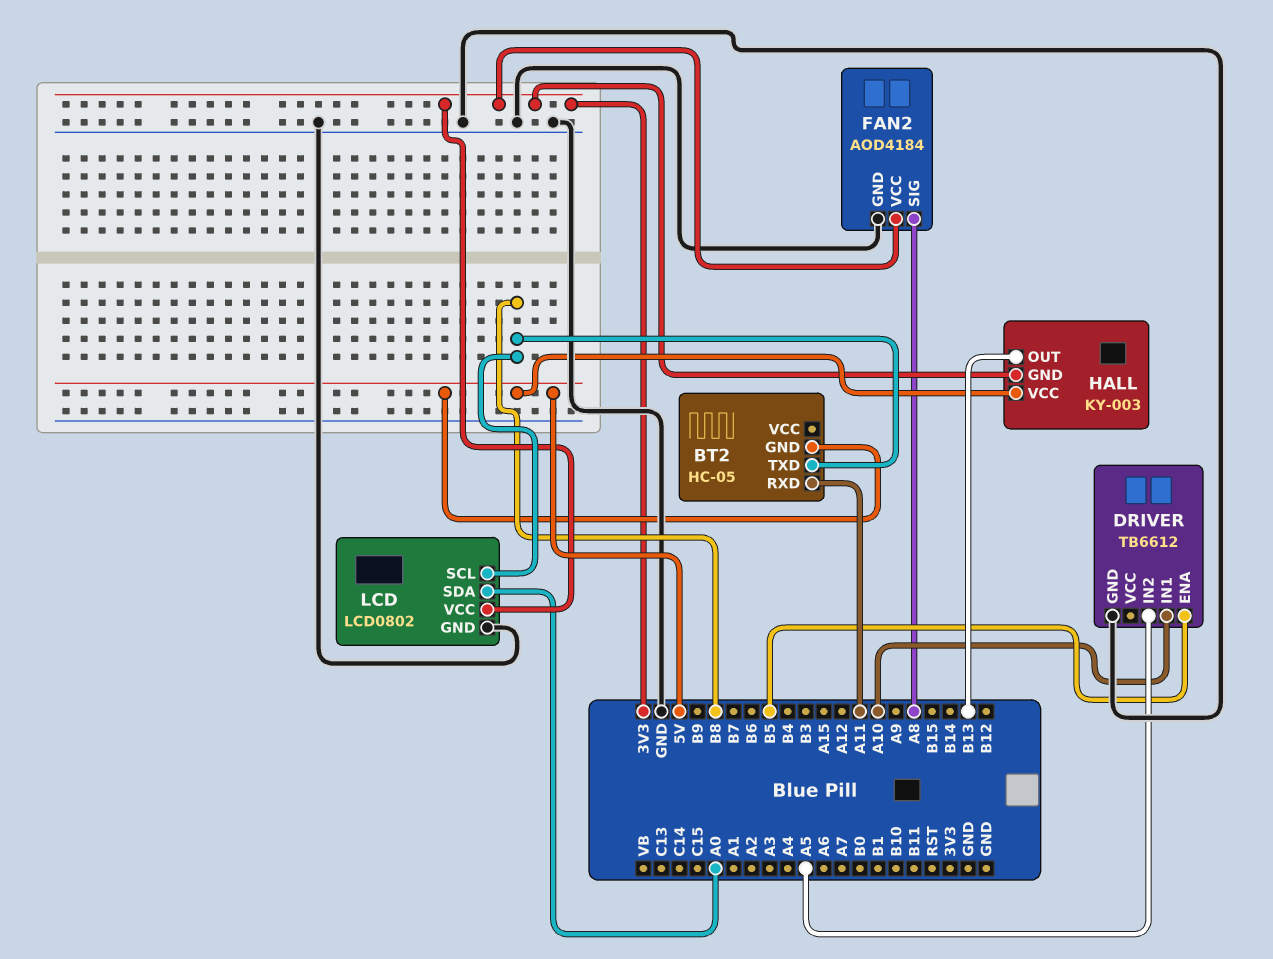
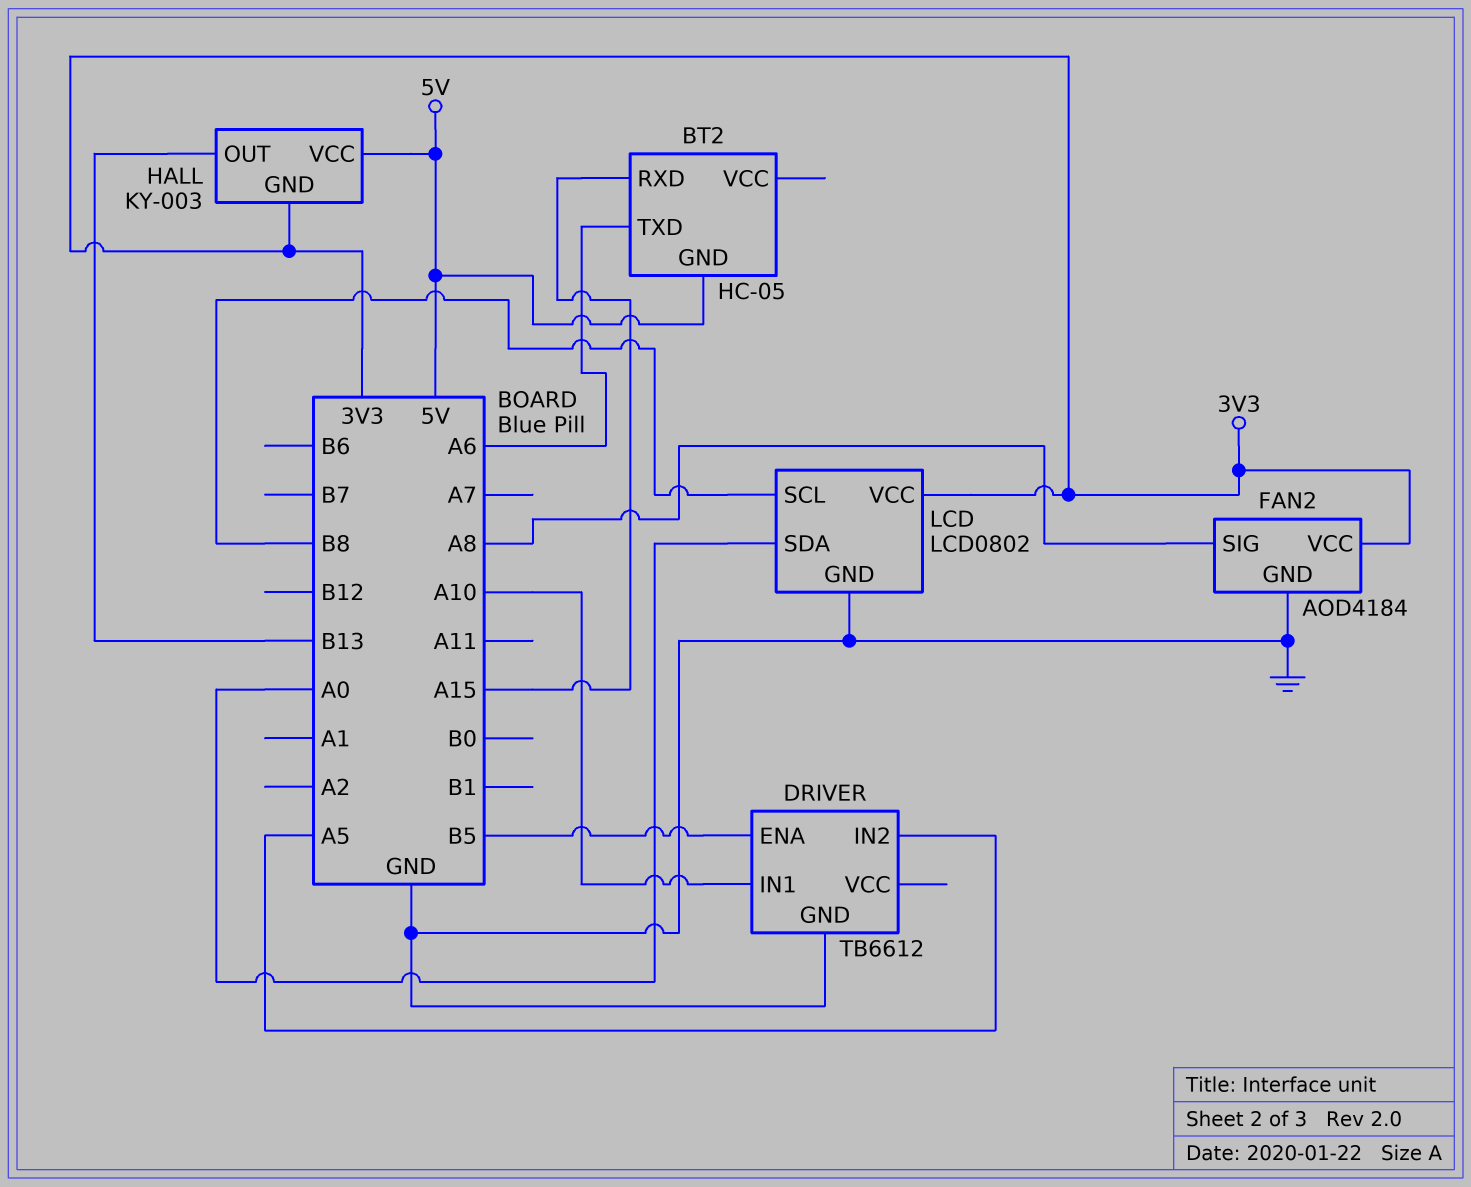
BT2 pin RXD: A11 -> A15
BT2 pin TXD: B8 -> A6

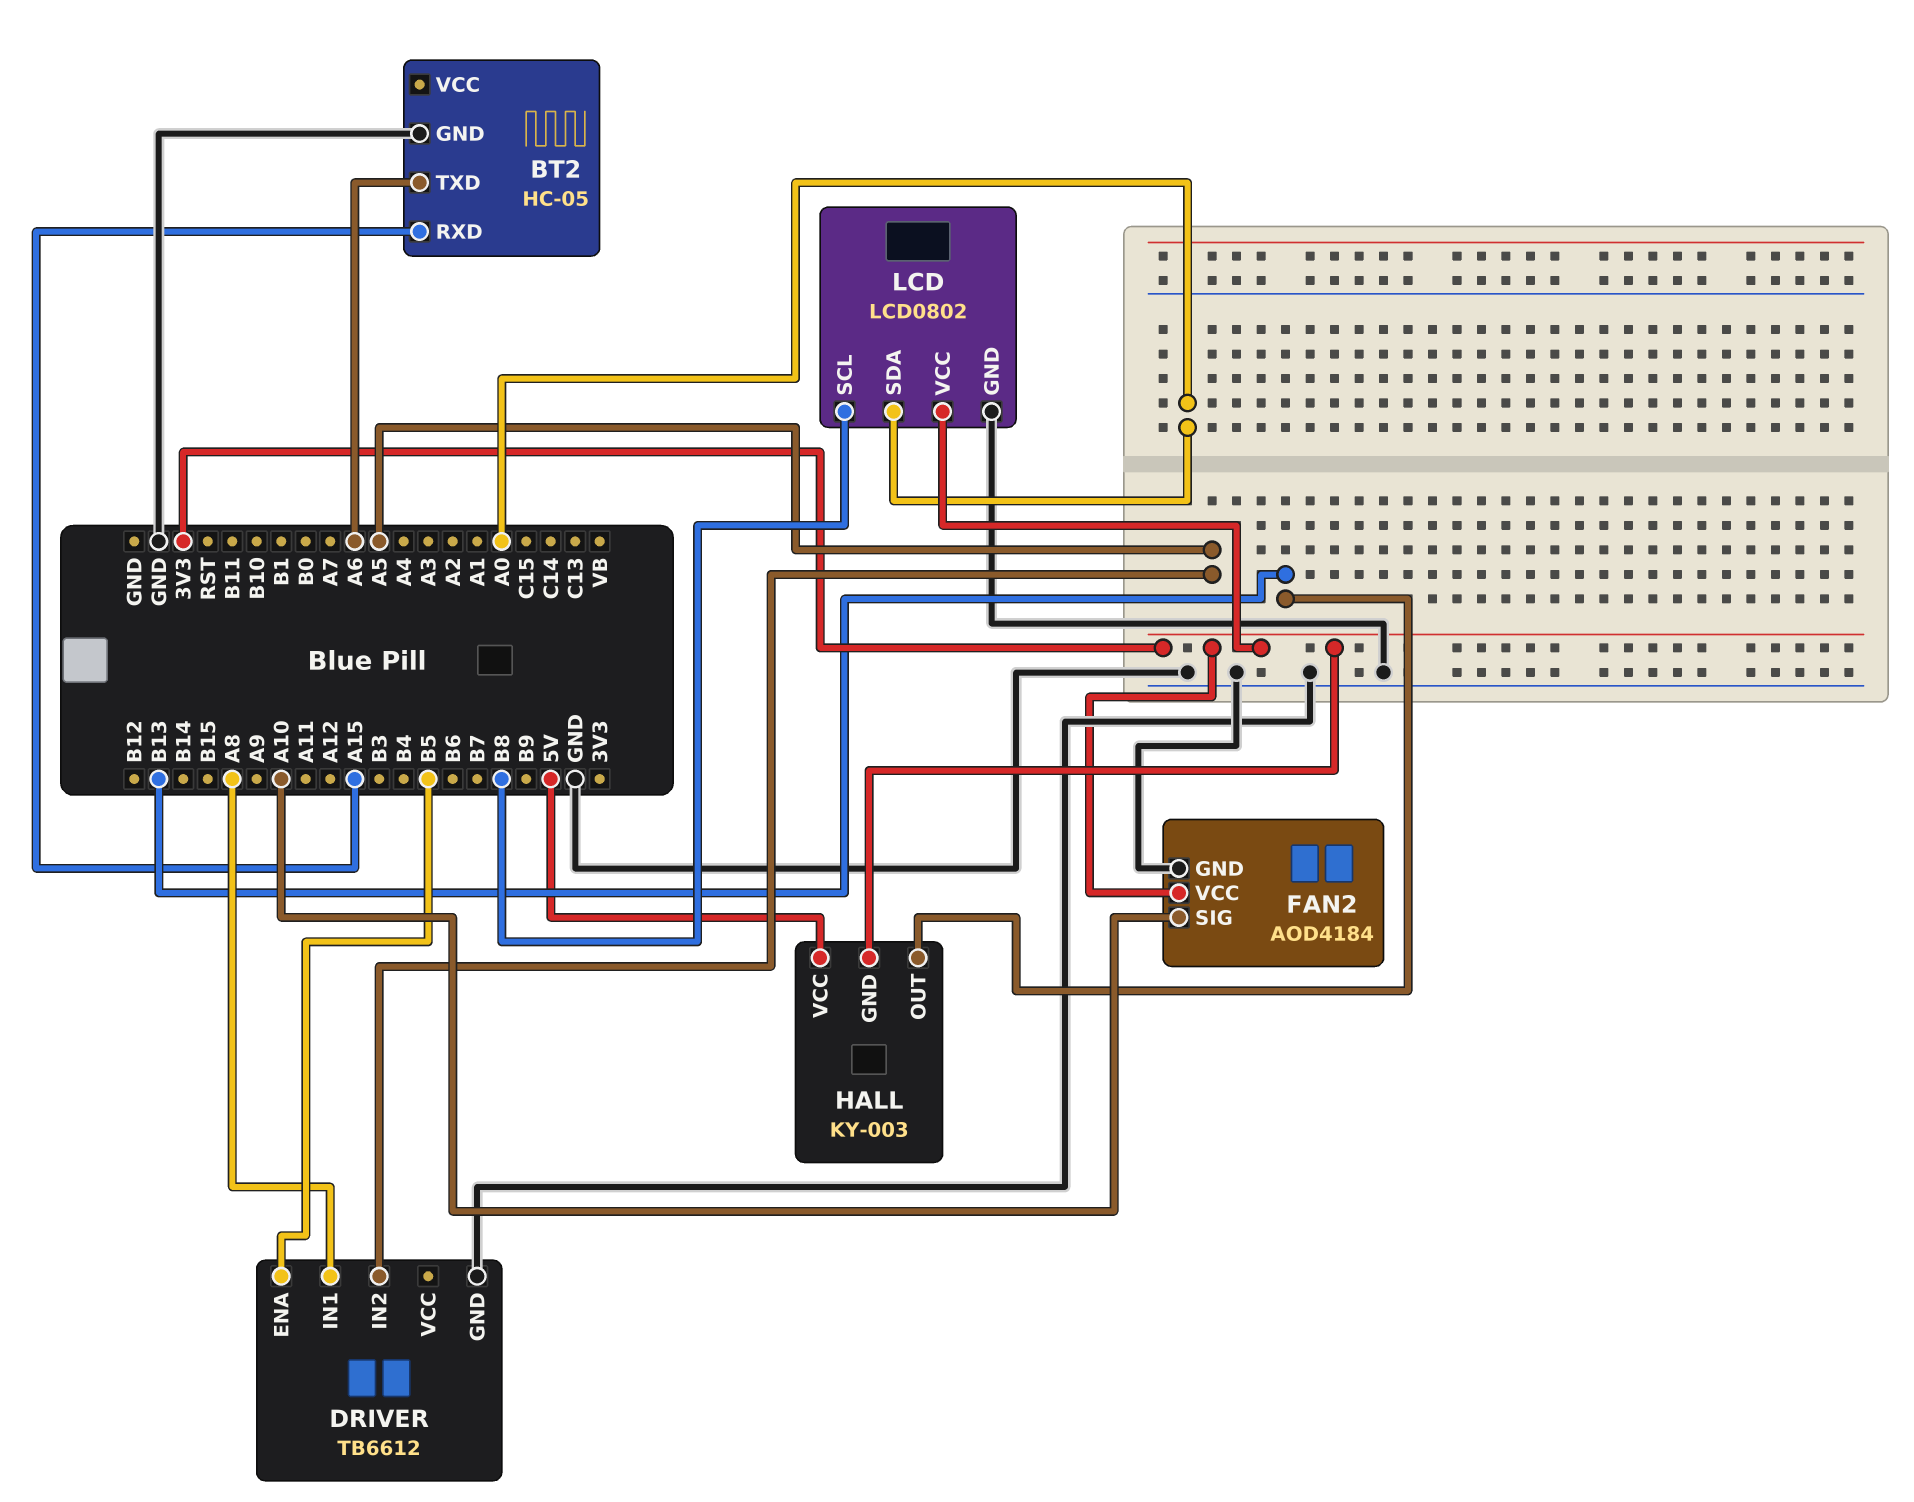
BT2 pin GND: 5V -> GND
DRIVER pin IN1: A10 -> A8
FAN2 pin SIG: A8 -> A10

